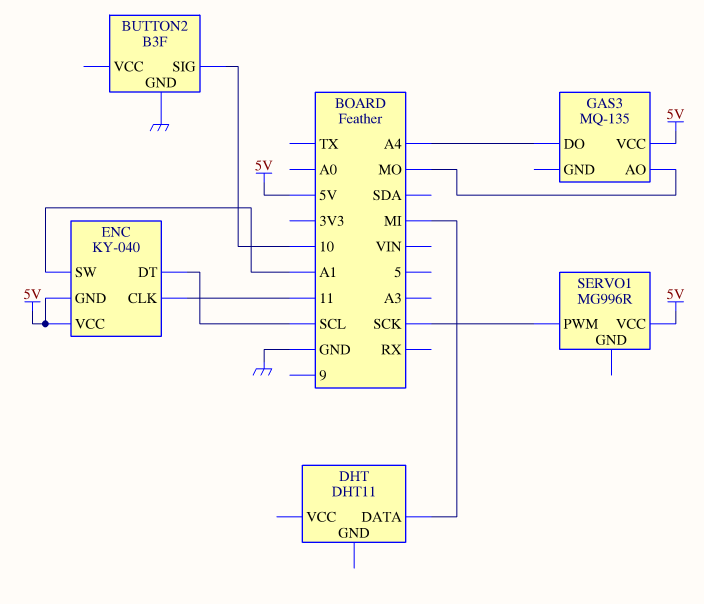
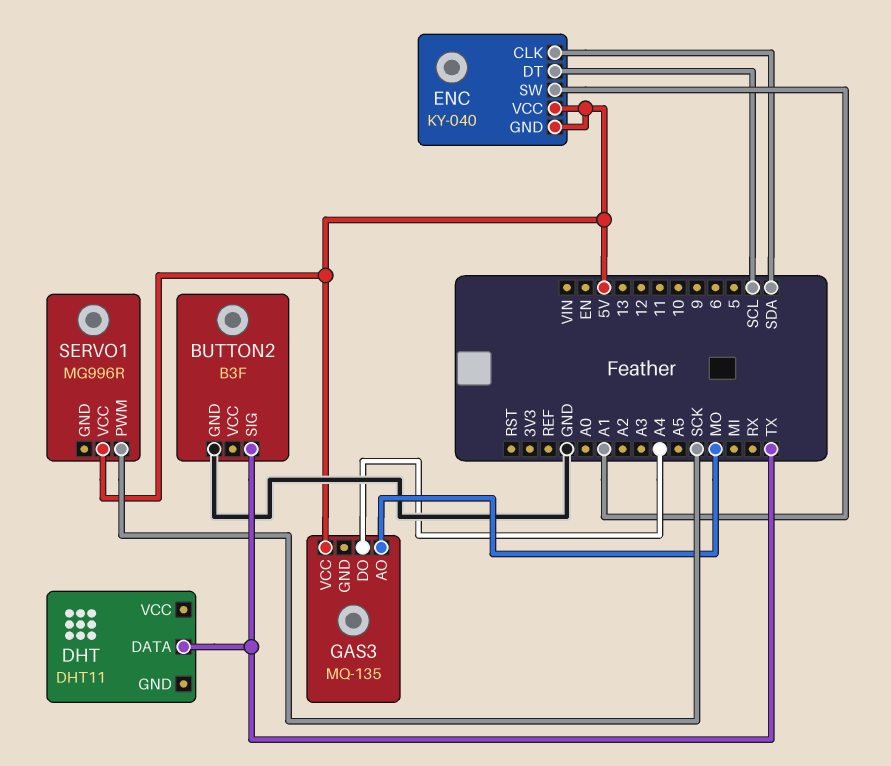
BUTTON2 pin SIG: 10 -> TX
DHT pin DATA: MI -> TX
ENC pin CLK: 11 -> SDA

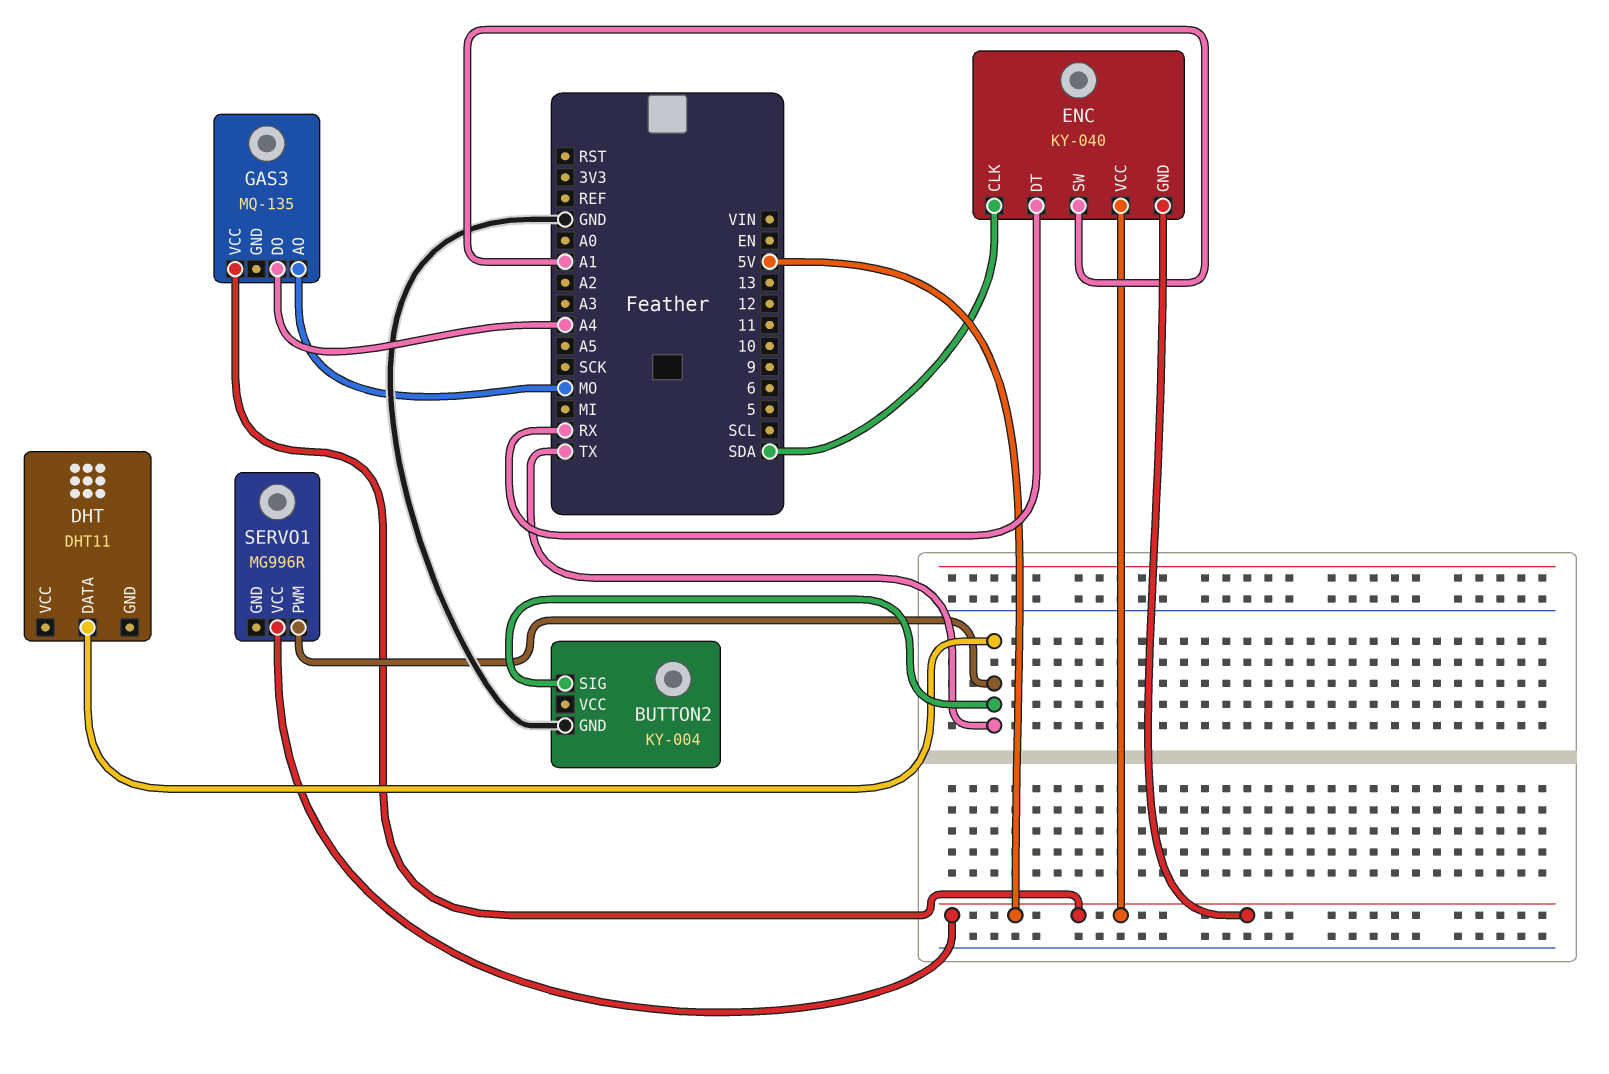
BUTTON2: B3F -> KY-004
ENC pin DT: SCL -> RX
SERVO1 pin PWM: SCK -> TX

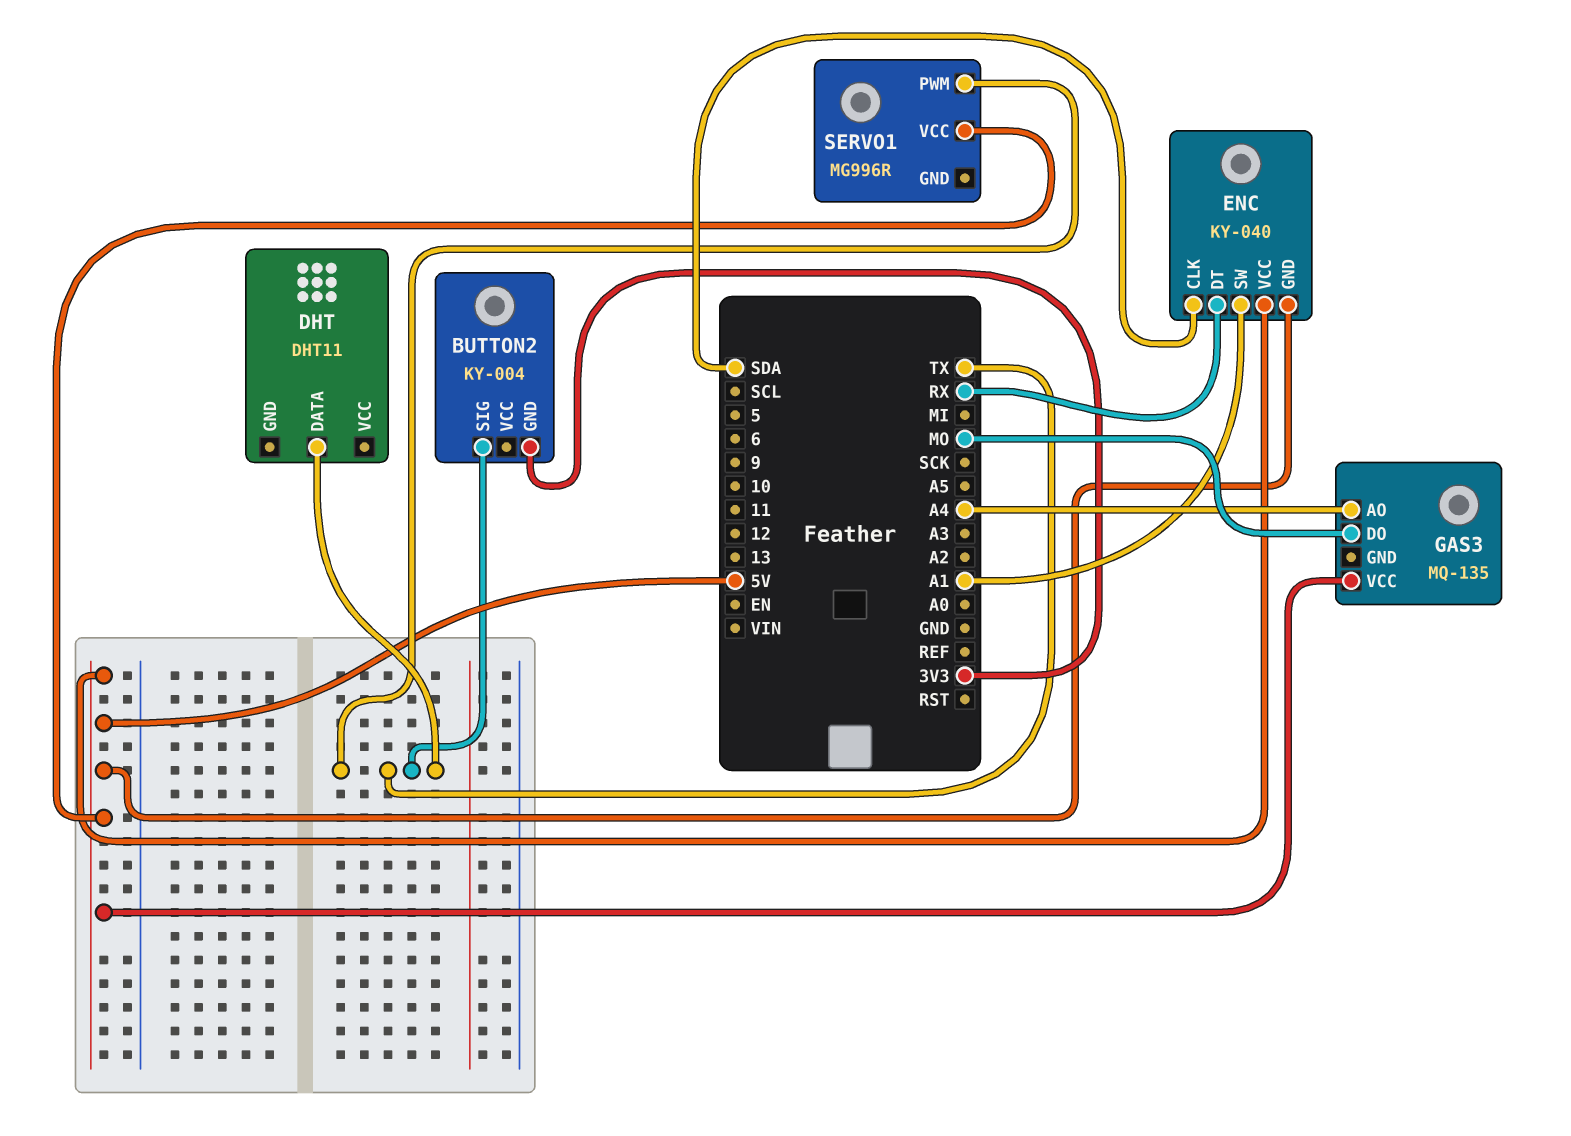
BUTTON2 pin GND: GND -> 3V3
GAS3 pin AO: MO -> A4
GAS3 pin DO: A4 -> MO

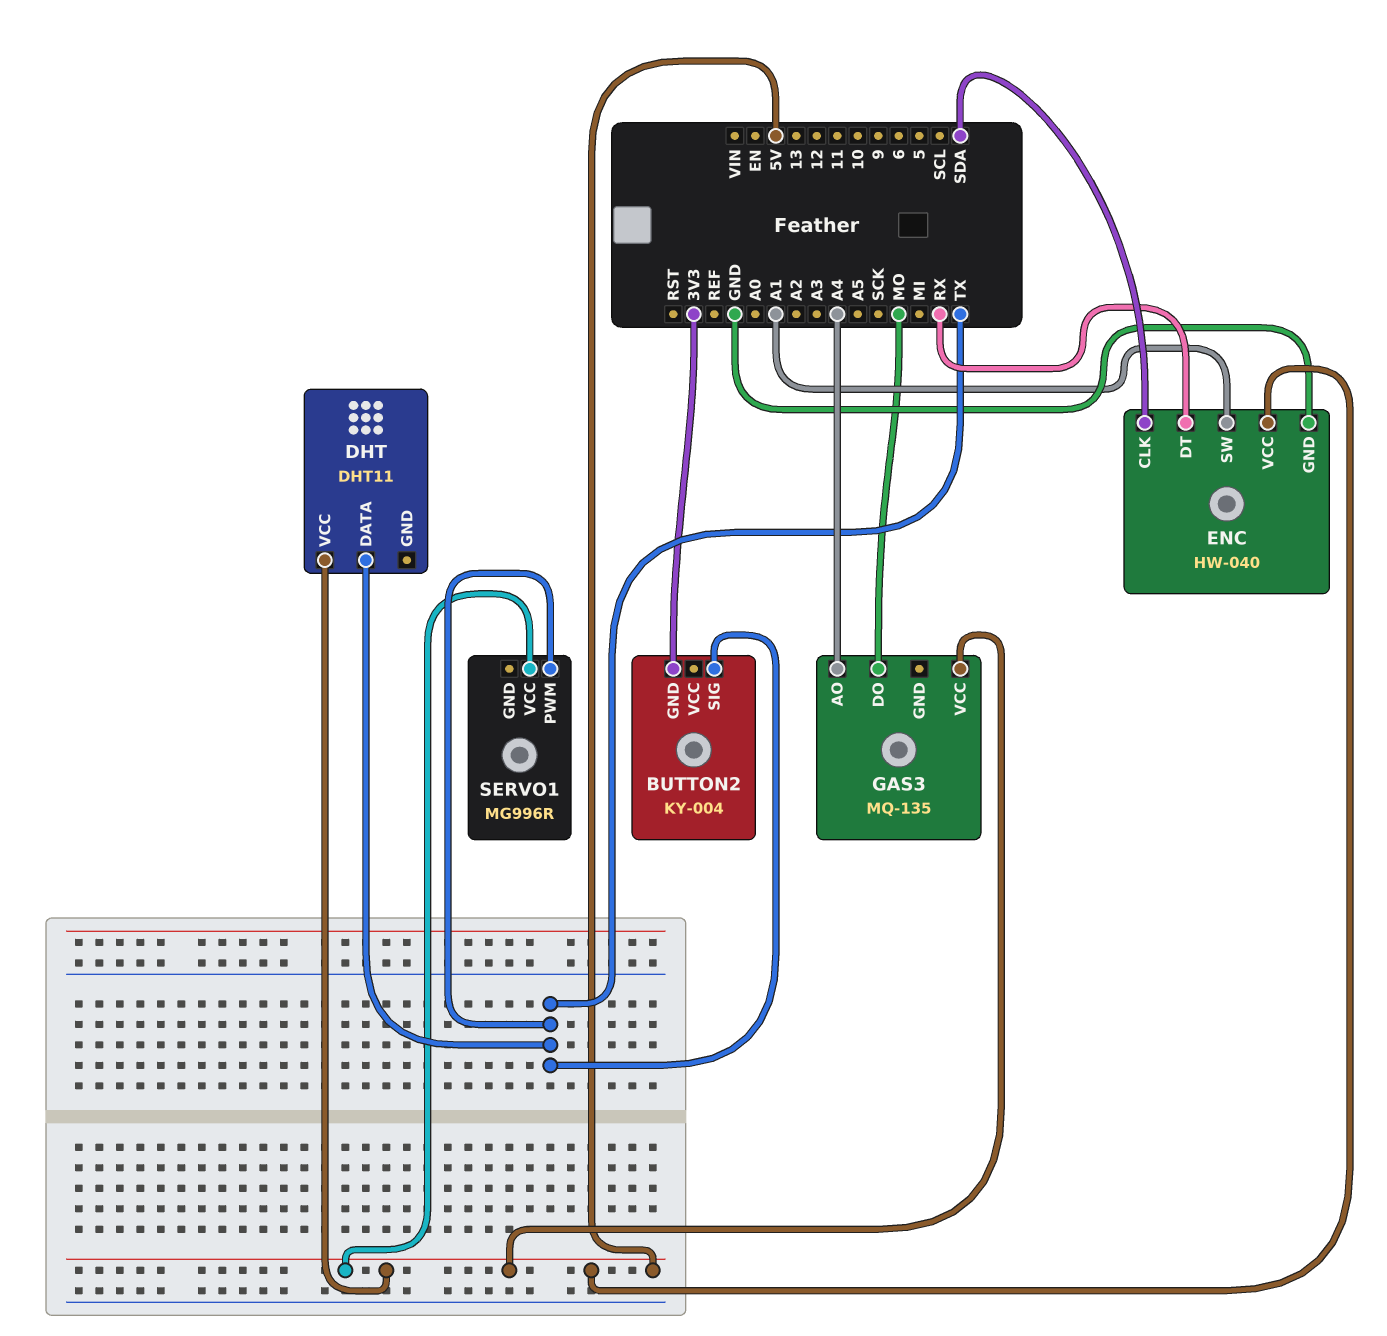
DHT pin VCC: none -> 5V
ENC: KY-040 -> HW-040
ENC pin GND: 5V -> GND

